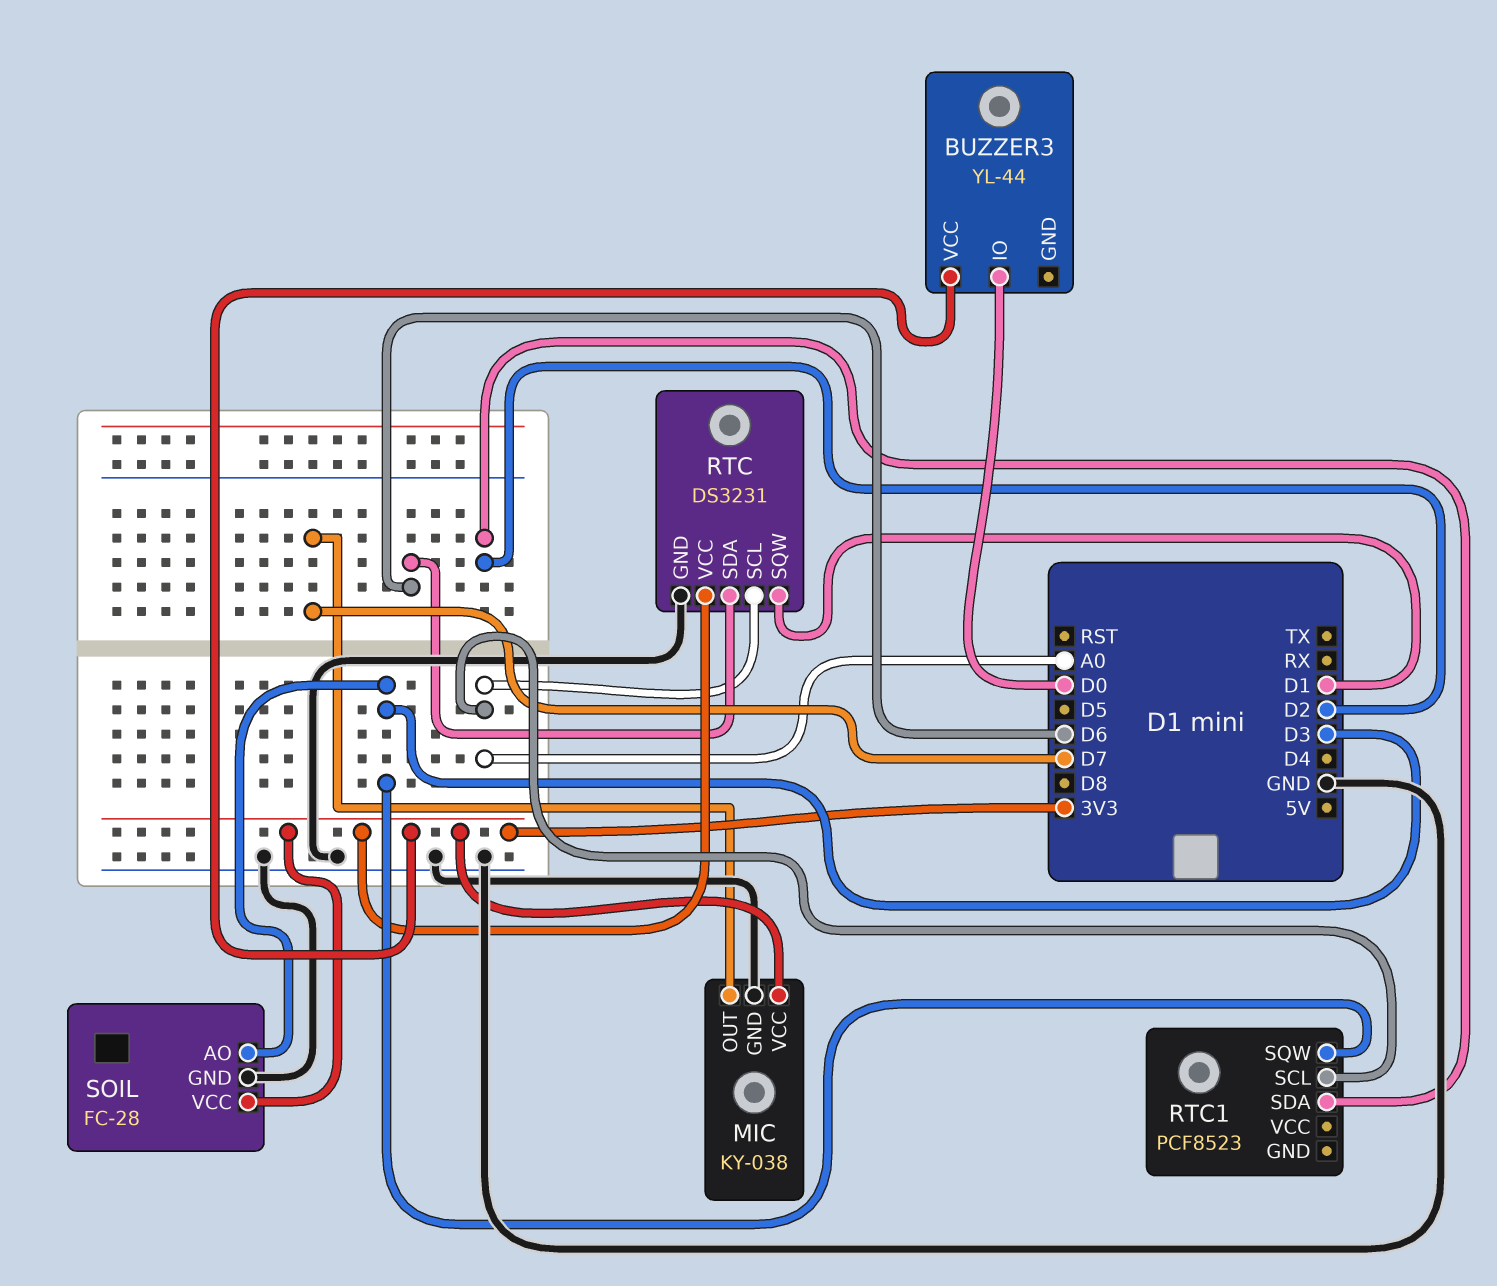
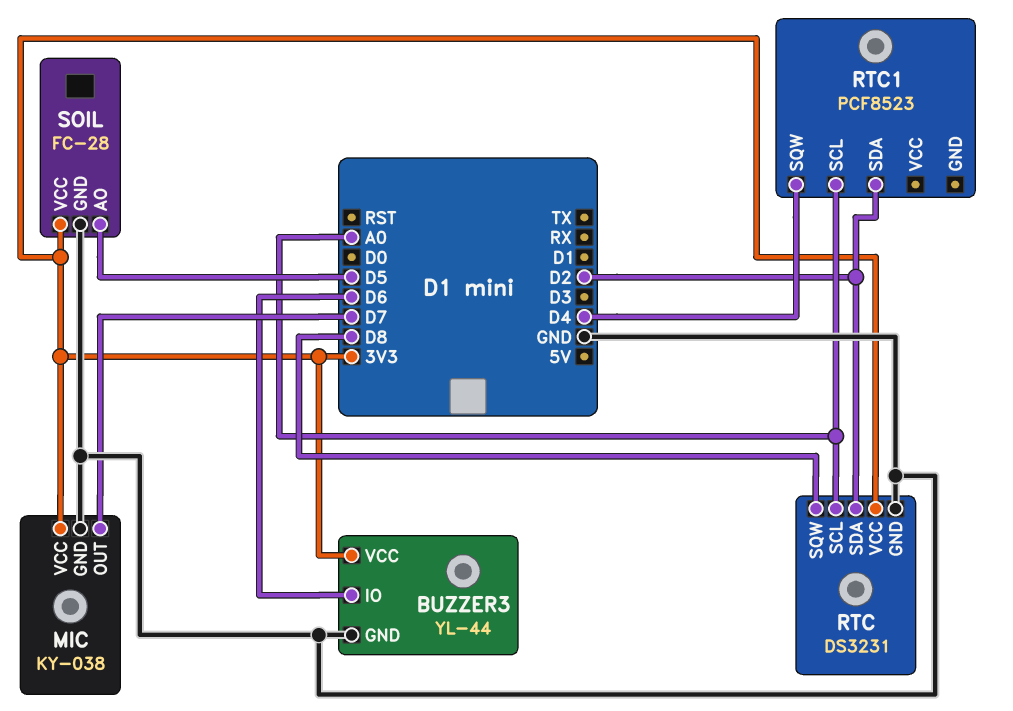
BUZZER3 pin GND: none -> GND
BUZZER3 pin IO: D0 -> D6
RTC pin SDA: D6 -> D2
RTC pin SQW: D1 -> D8
RTC1 pin SQW: D3 -> D4
SOIL pin AO: D3 -> D5

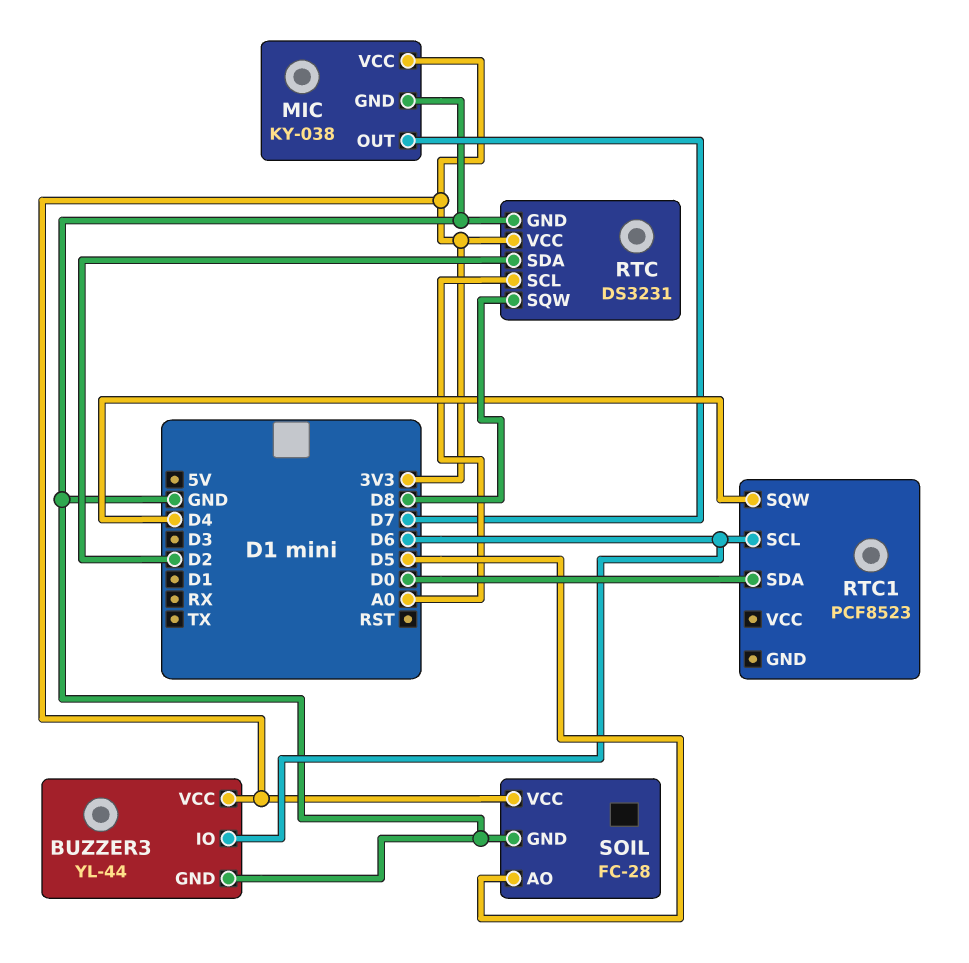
RTC1 pin SCL: A0 -> D6
RTC1 pin SDA: D2 -> D0

